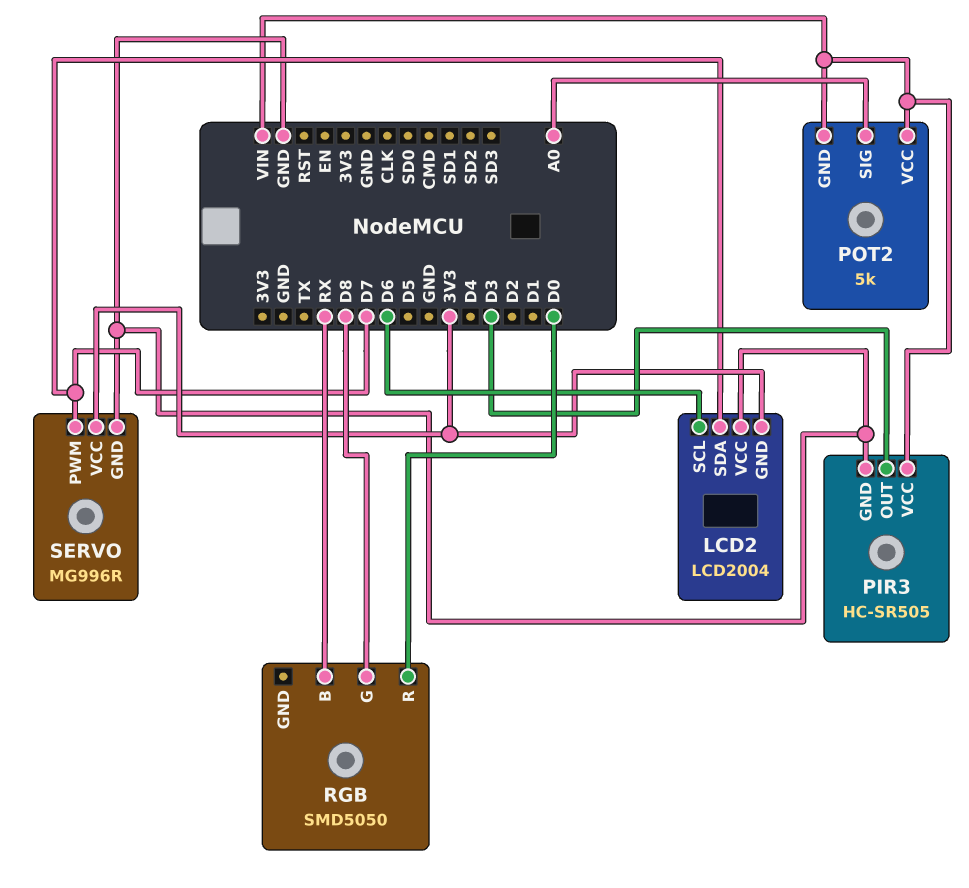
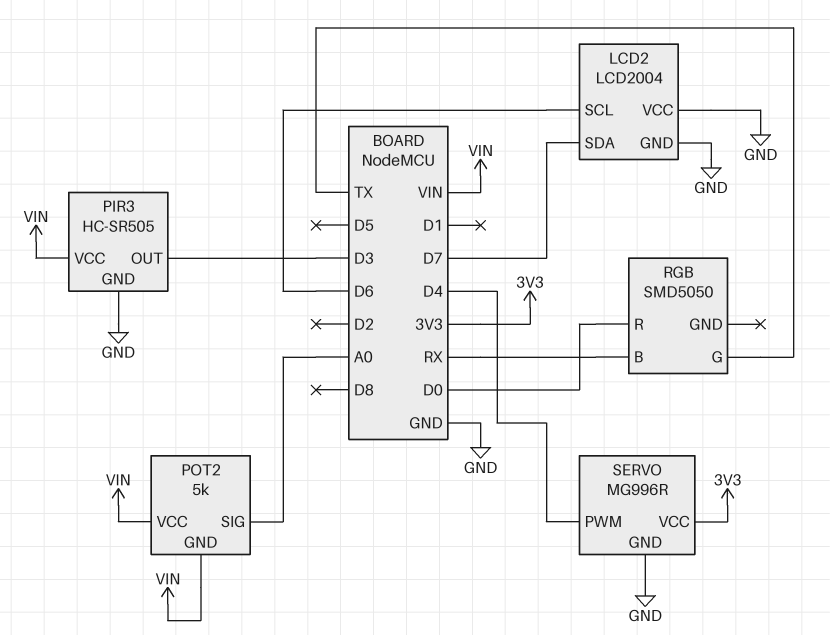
LCD2 pin GND: 3V3 -> GND
RGB pin G: D8 -> TX
SERVO pin PWM: D7 -> D4

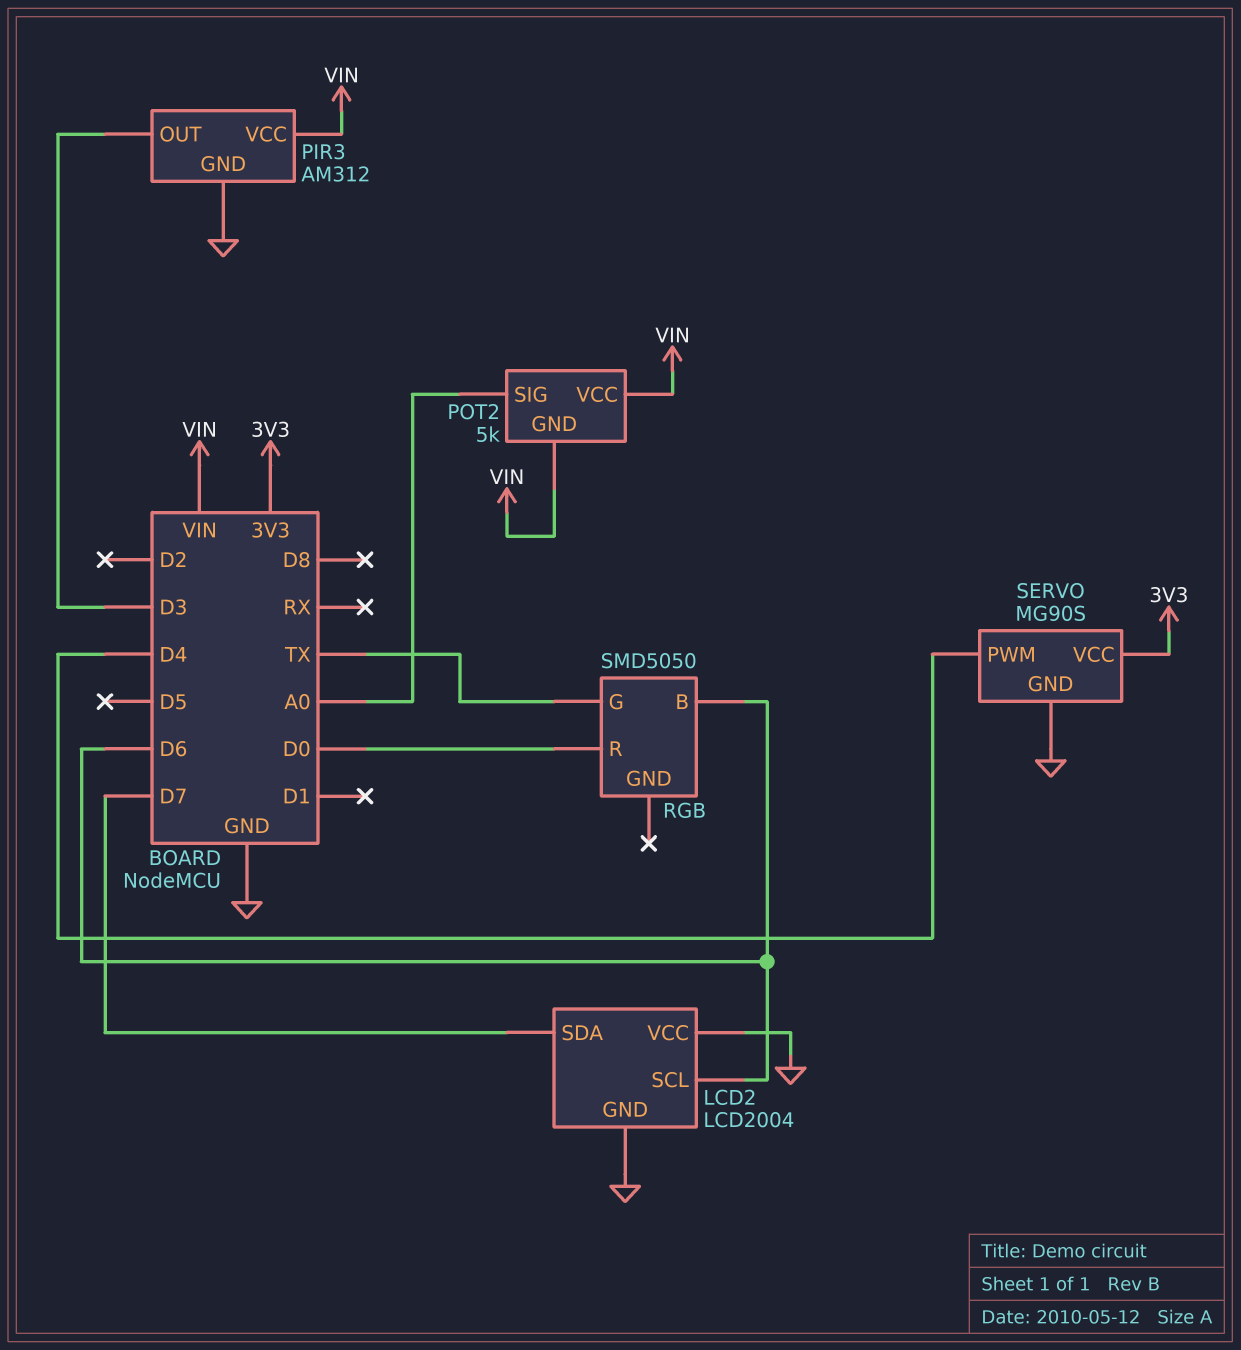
PIR3: HC-SR505 -> AM312
RGB pin B: RX -> D6
SERVO: MG996R -> MG90S

